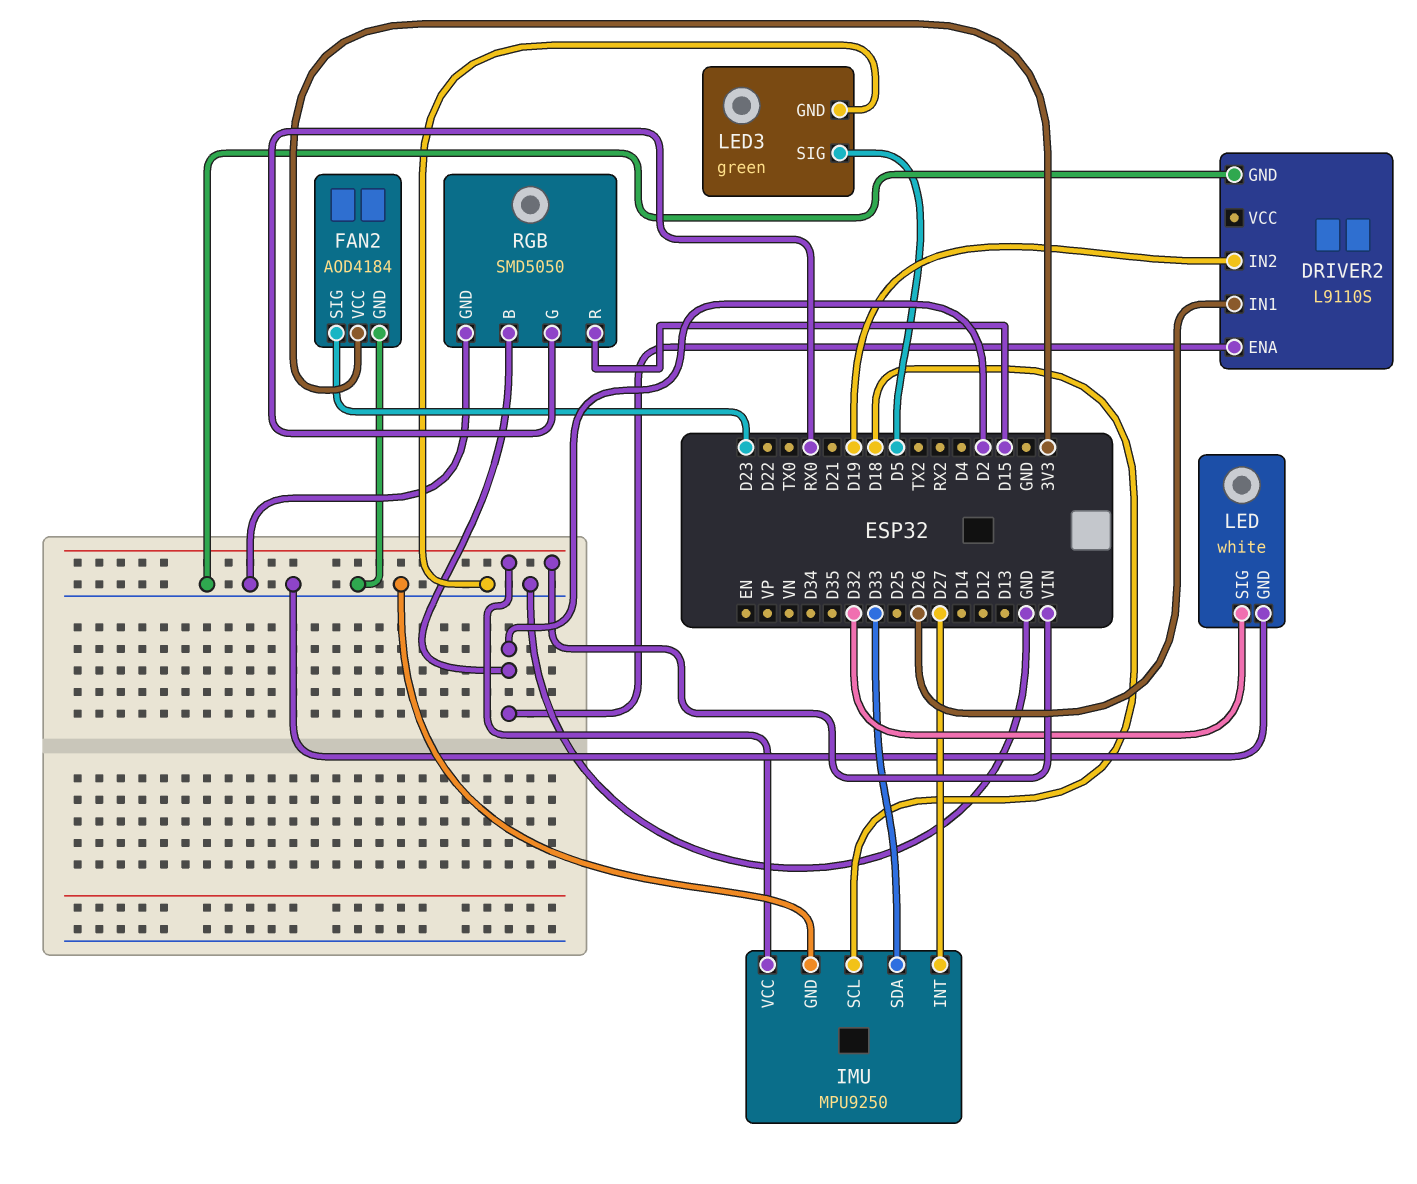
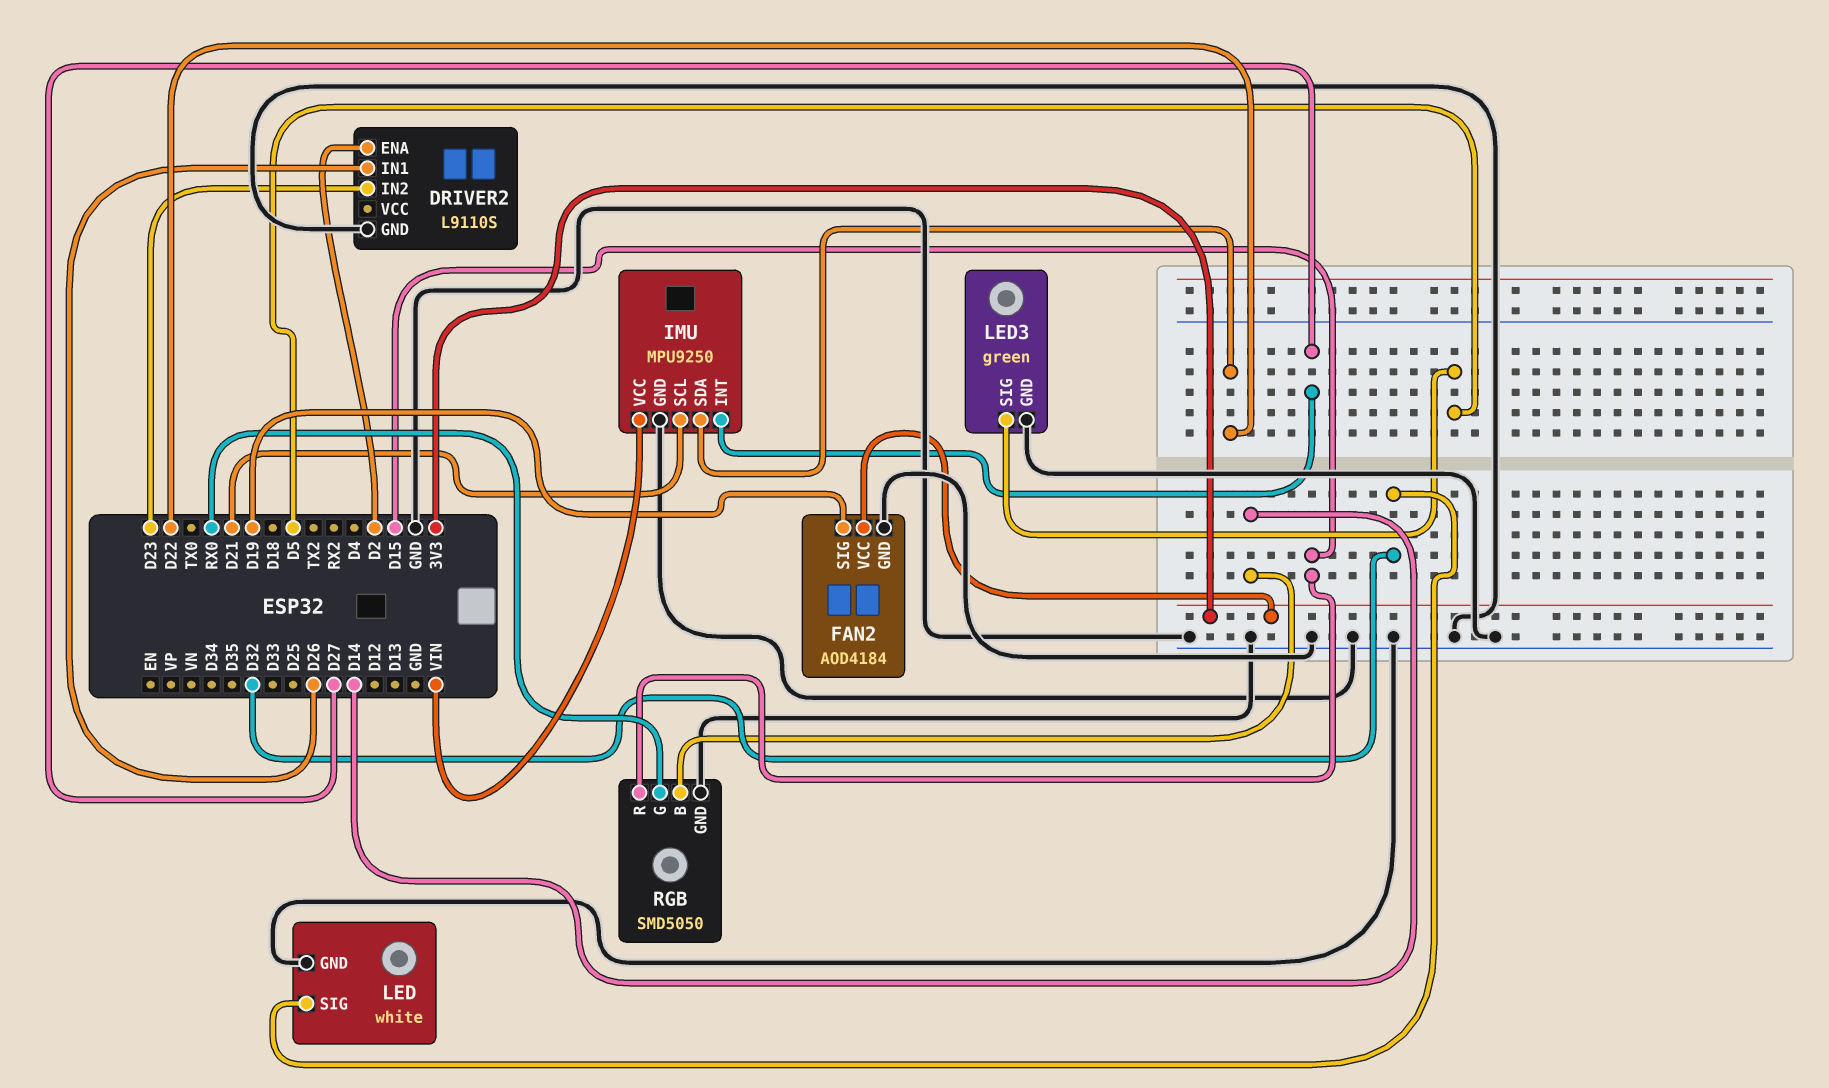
DRIVER2 pin IN2: D19 -> D23
FAN2 pin SIG: D23 -> D19
IMU pin SCL: D18 -> D21
IMU pin SDA: D33 -> D22
RGB pin B: D2 -> D14

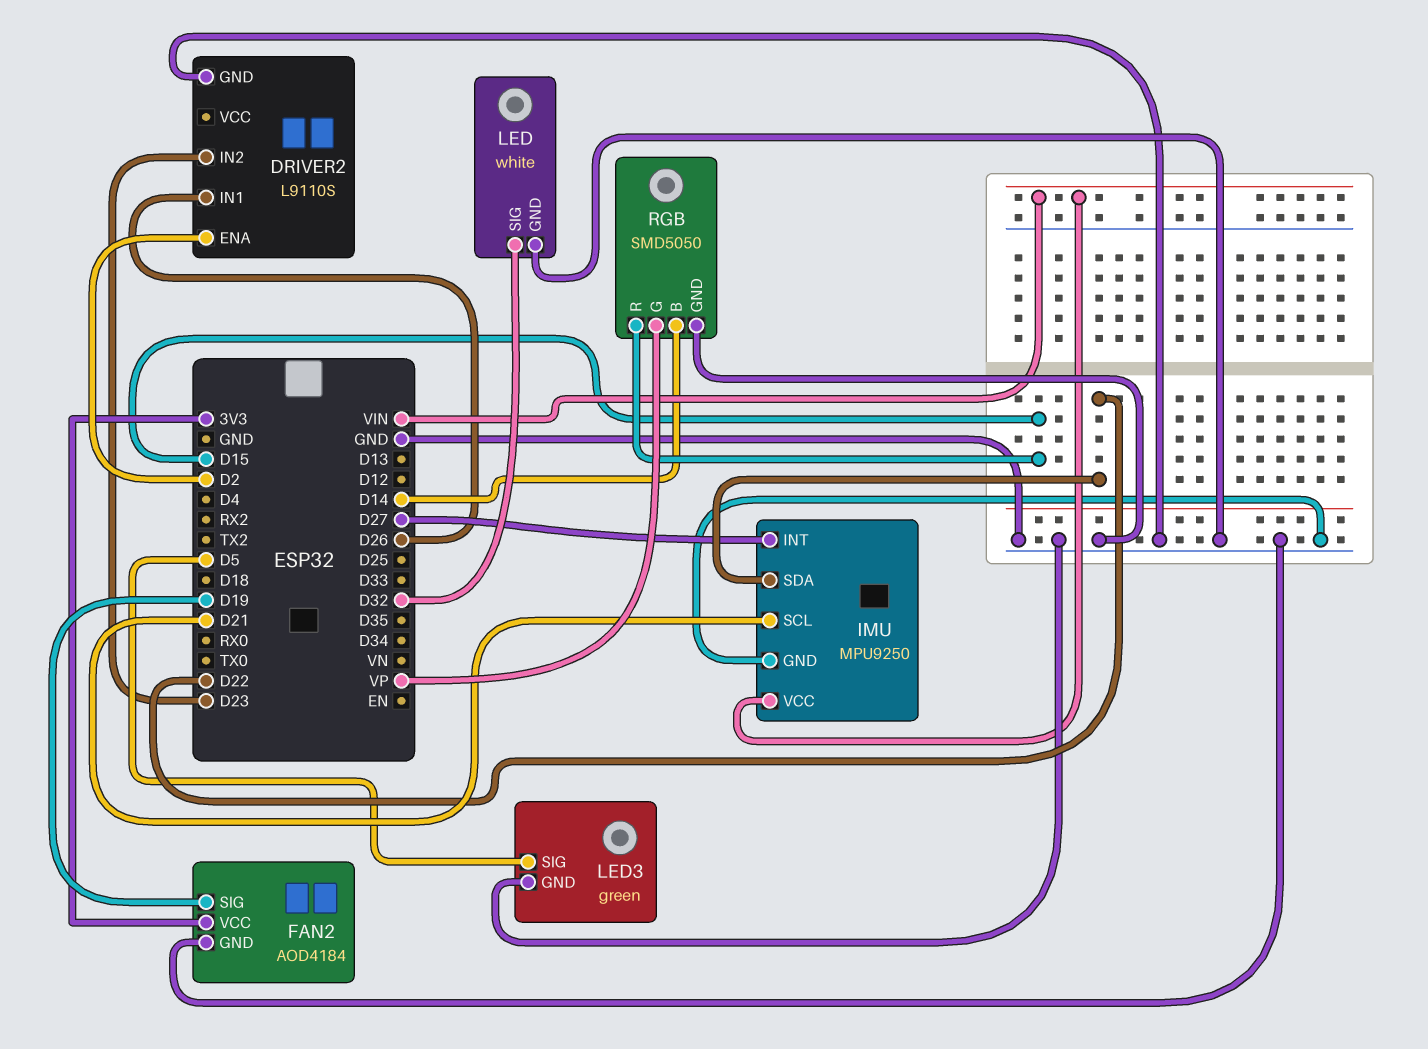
RGB pin G: RX0 -> VP

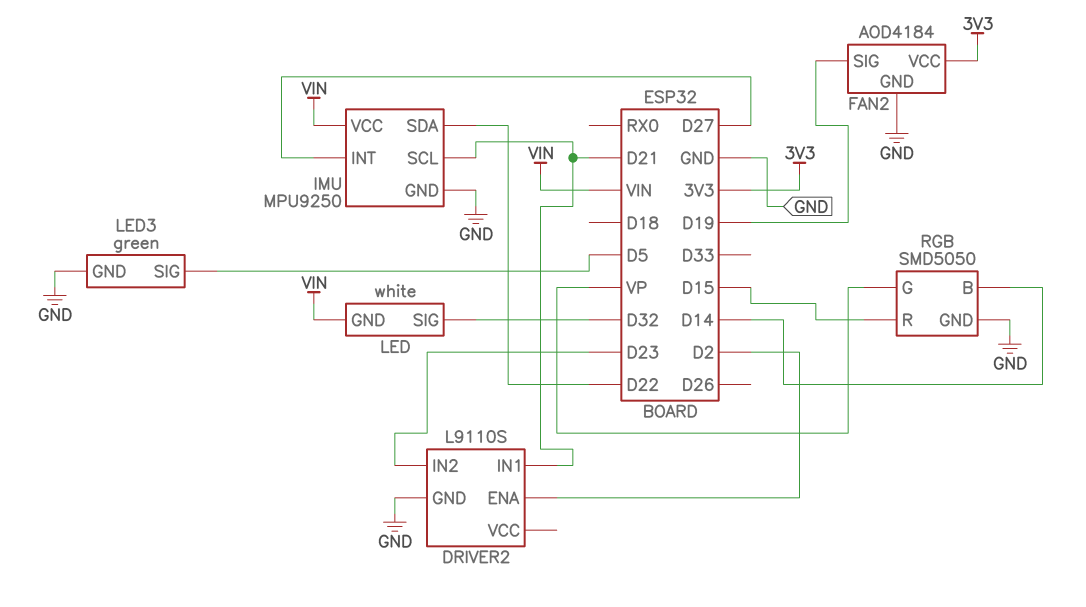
DRIVER2 pin IN1: D26 -> D21
LED pin GND: GND -> VIN

